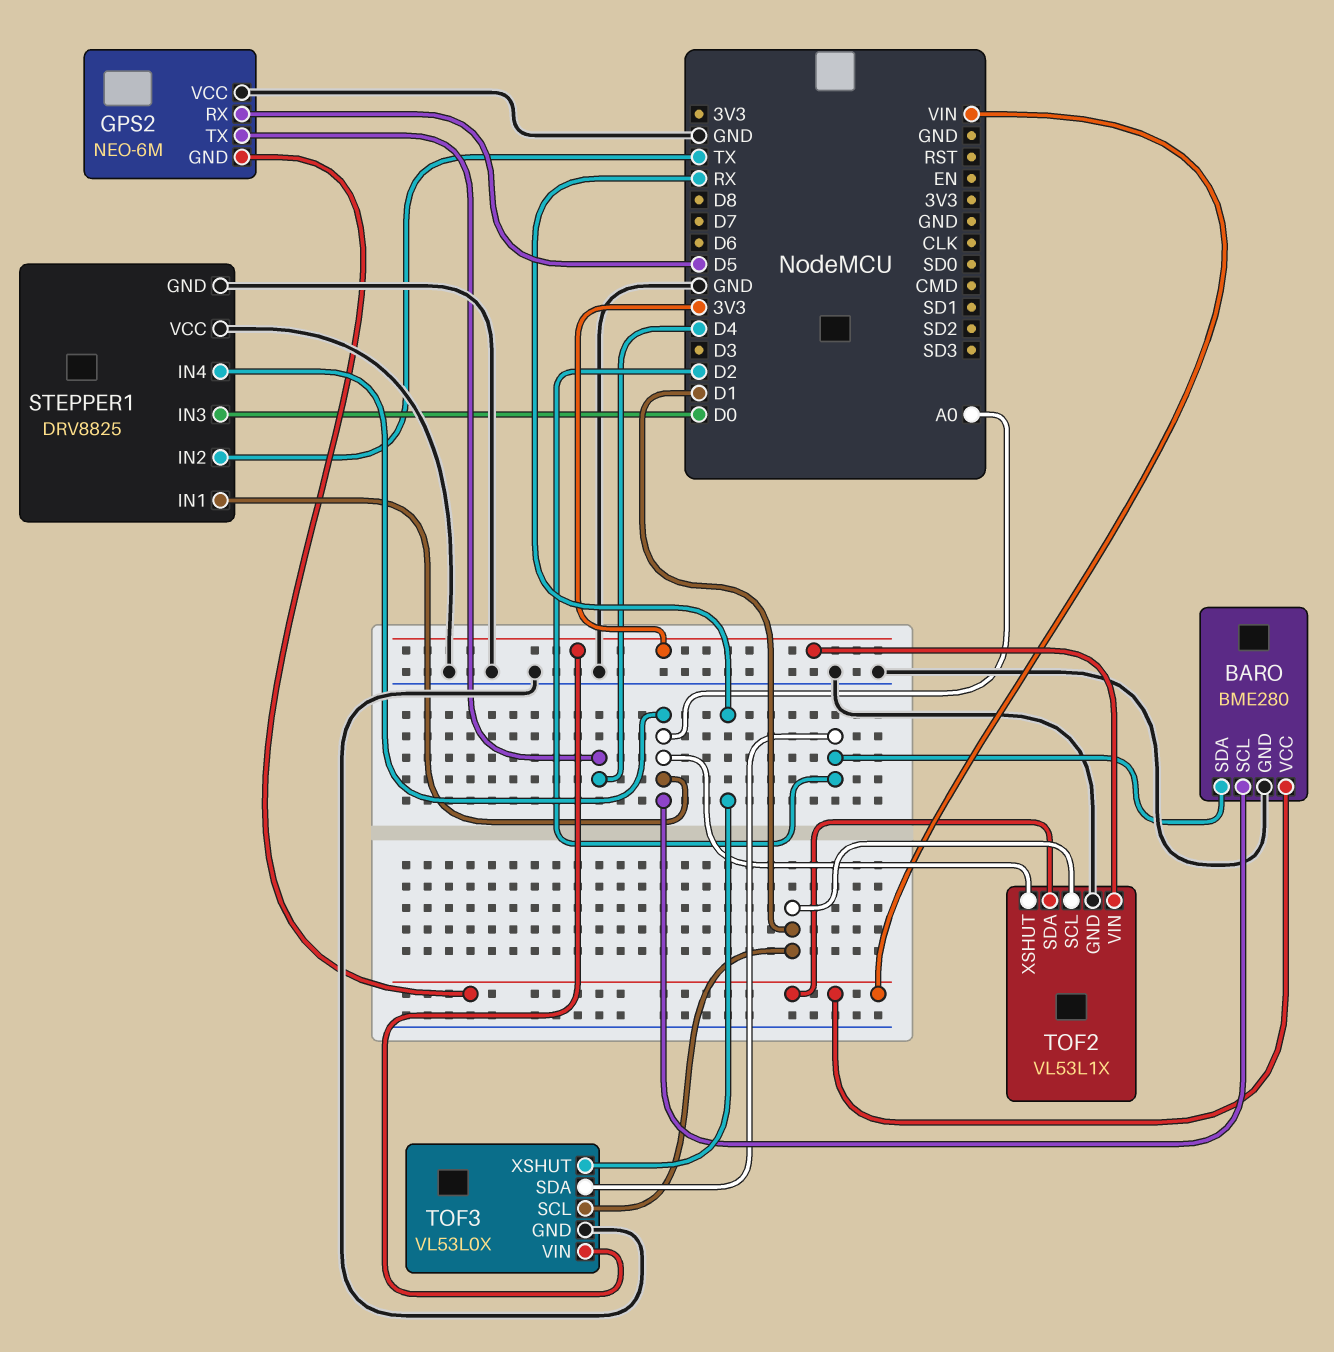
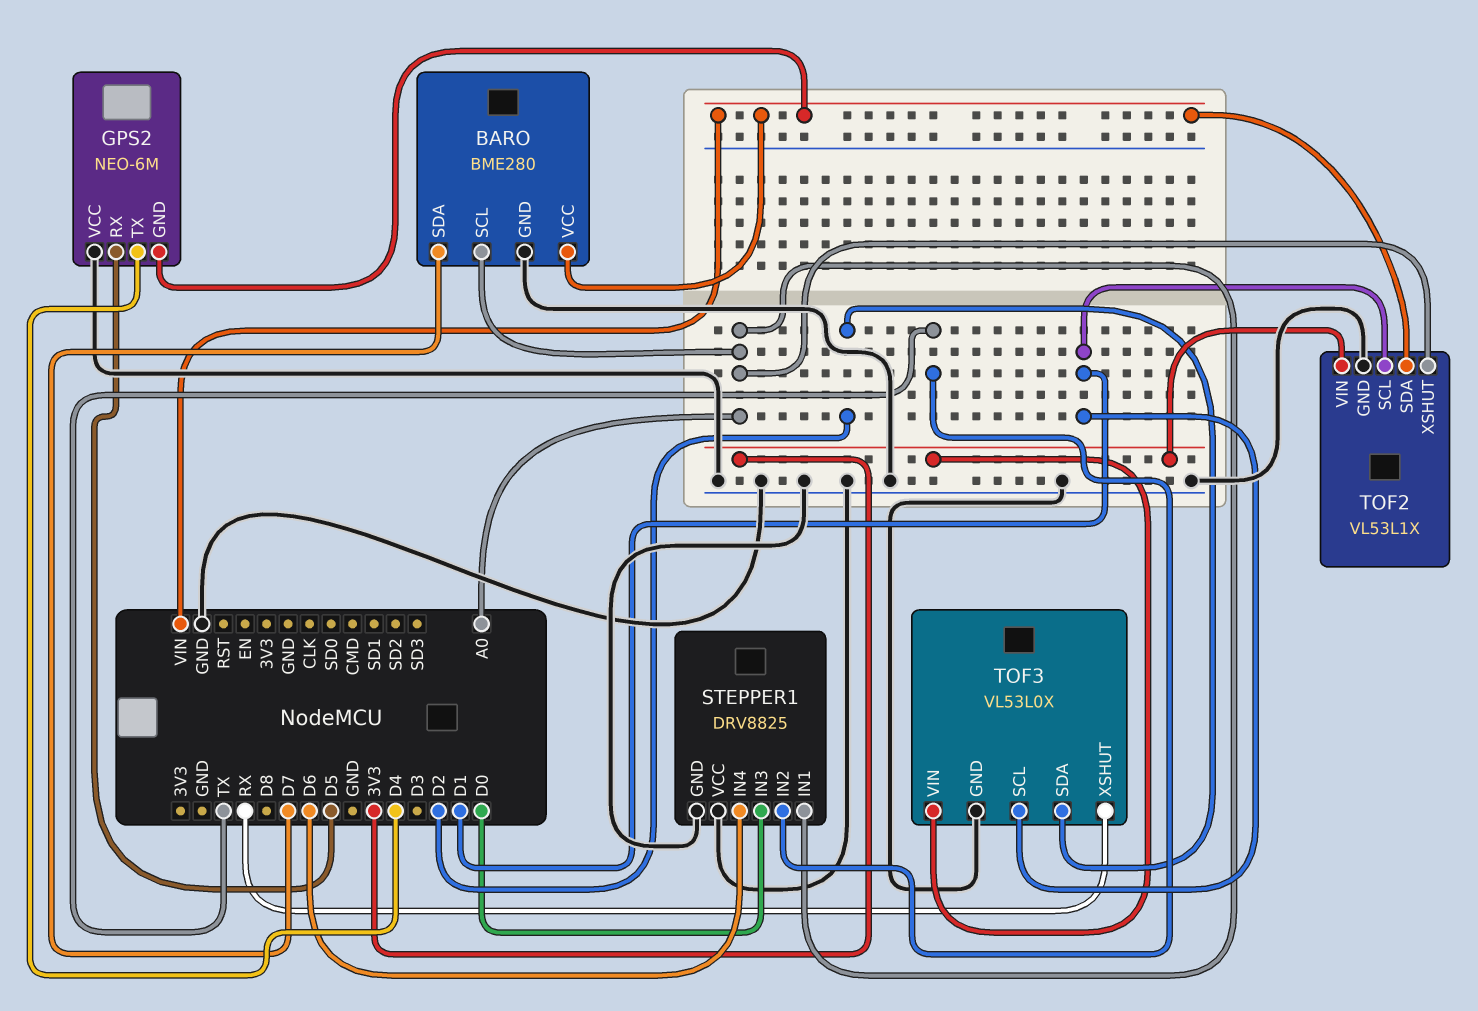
BARO pin SDA: D2 -> D7
STEPPER1 pin IN4: A0 -> D6

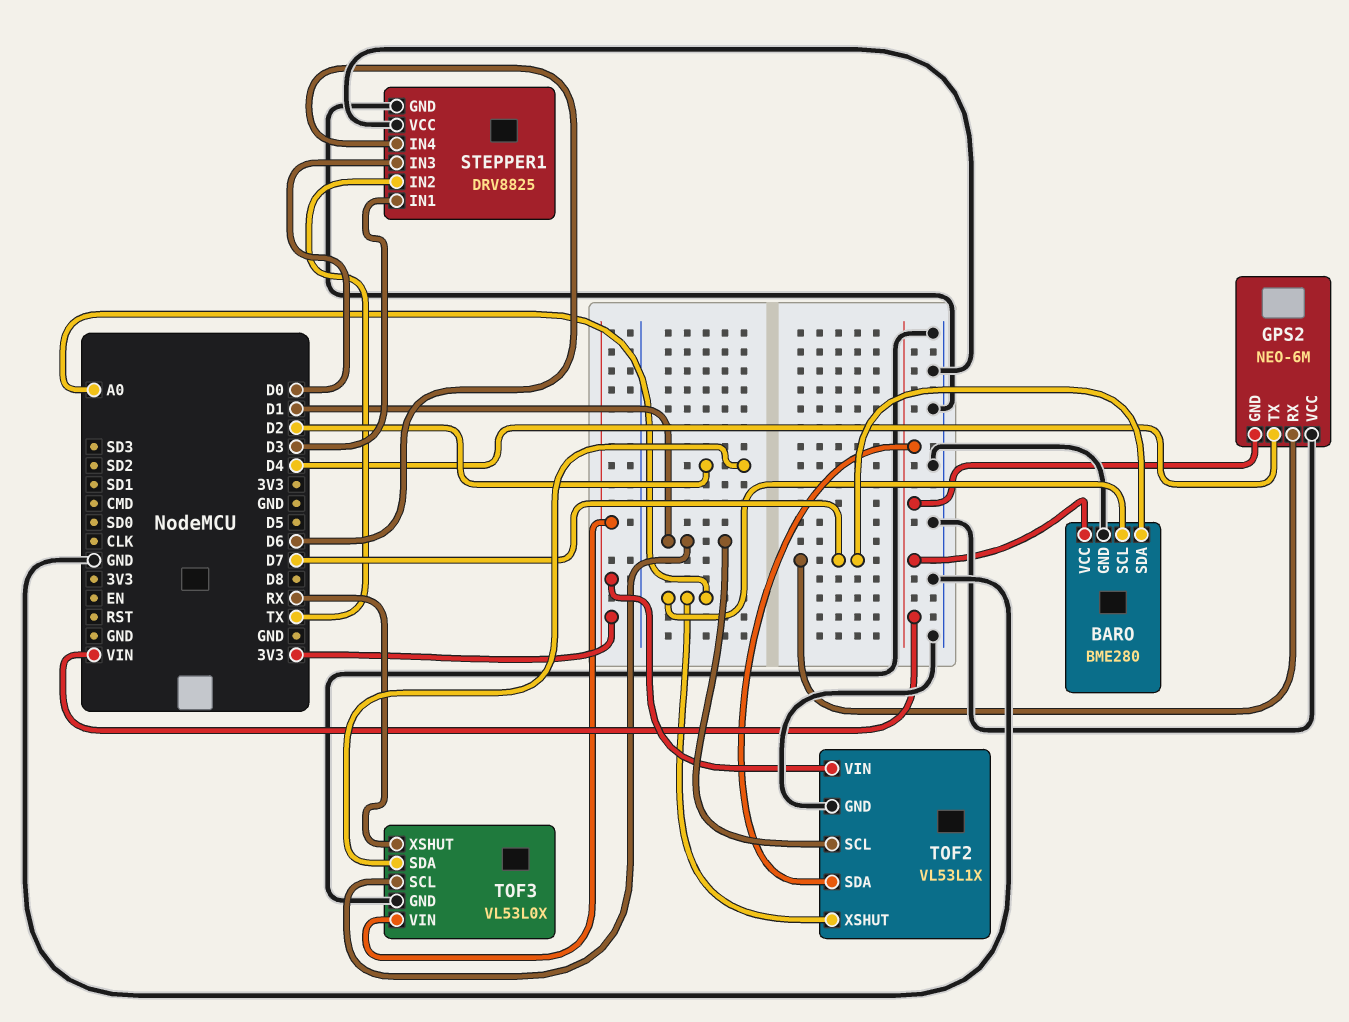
GPS2 pin RX: D5 -> D7
STEPPER1 pin IN1: A0 -> D3

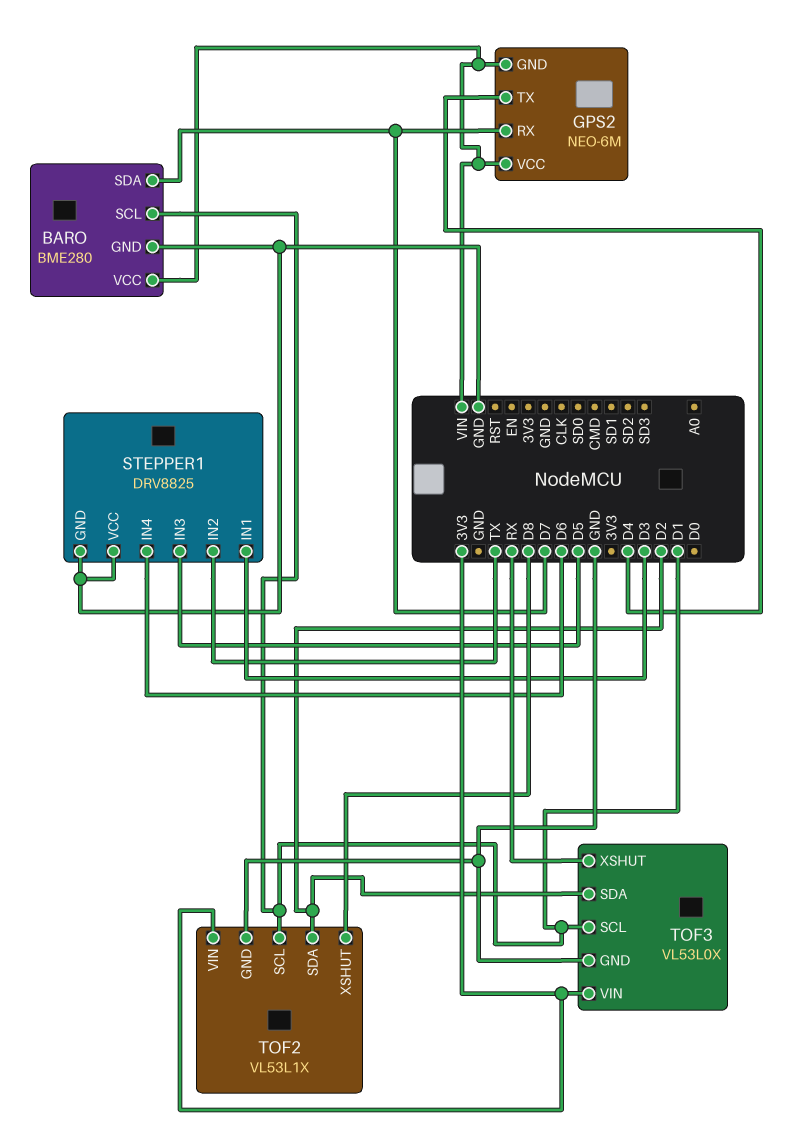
BARO pin SCL: A0 -> D1
GPS2 pin VCC: GND -> VIN
STEPPER1 pin IN3: D0 -> D5
TOF2 pin SDA: VIN -> D2
TOF2 pin XSHUT: A0 -> D8

